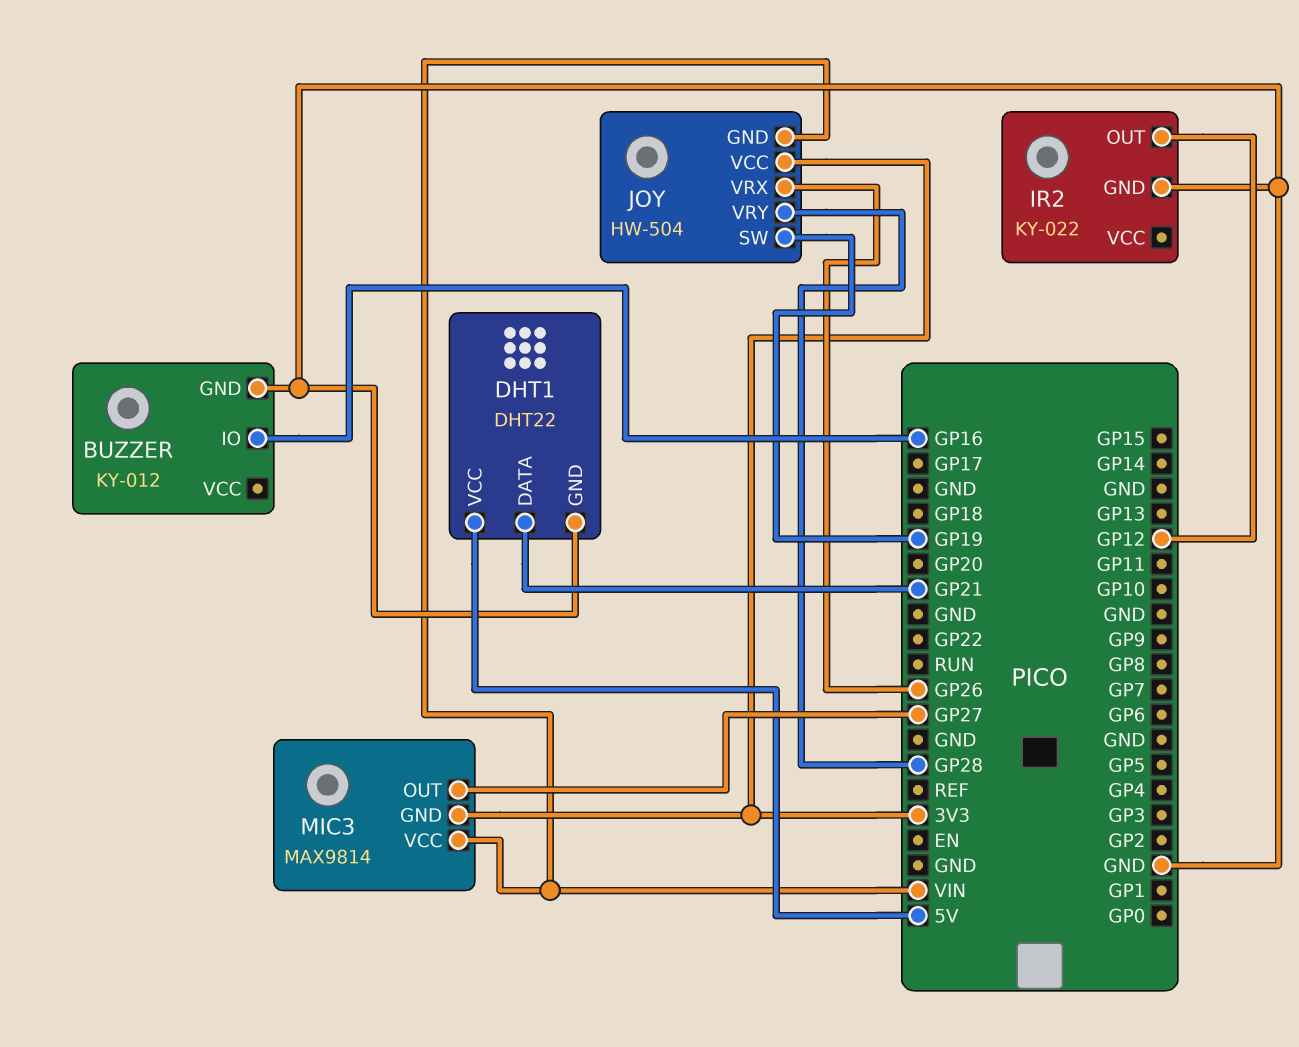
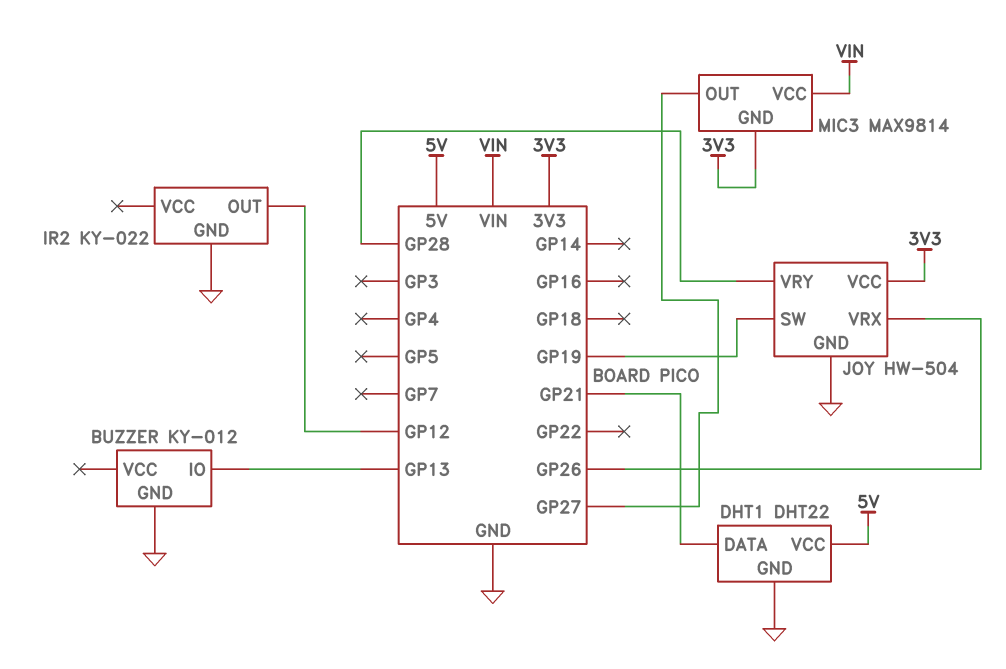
BUZZER pin IO: GP16 -> GP13
JOY pin GND: VIN -> GND

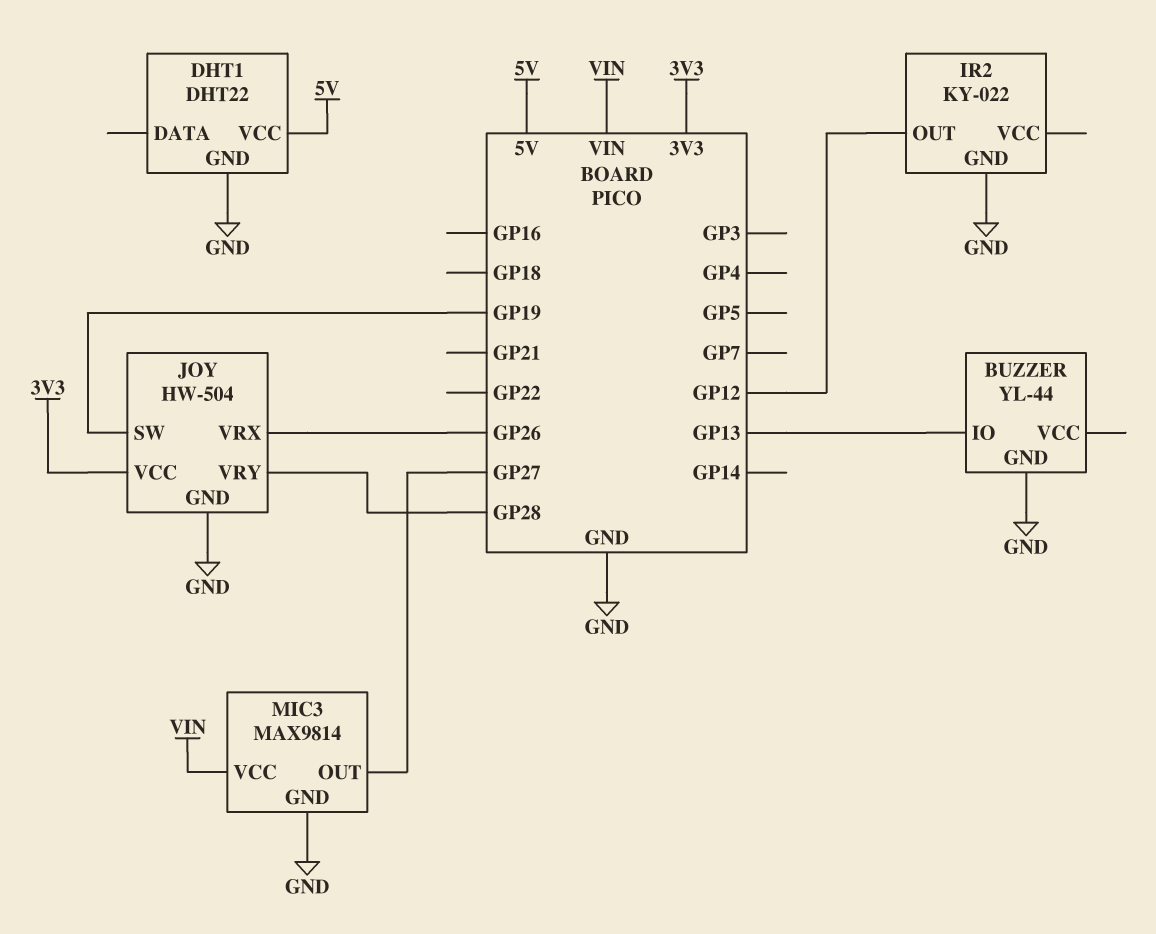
BUZZER: KY-012 -> YL-44
DHT1 pin DATA: GP21 -> none
MIC3 pin GND: 3V3 -> GND

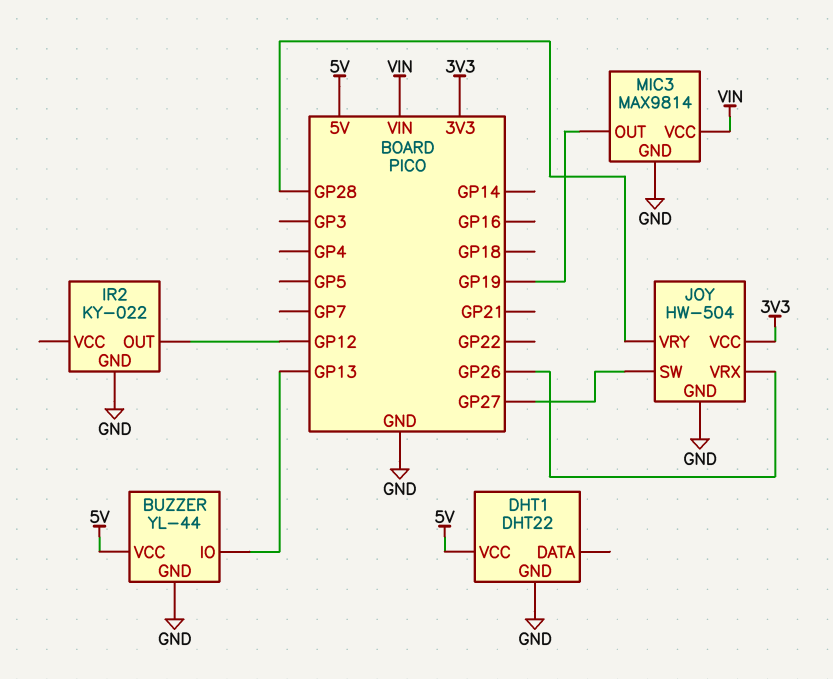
BUZZER pin VCC: none -> 5V
JOY pin SW: GP19 -> GP27
MIC3 pin OUT: GP27 -> GP19

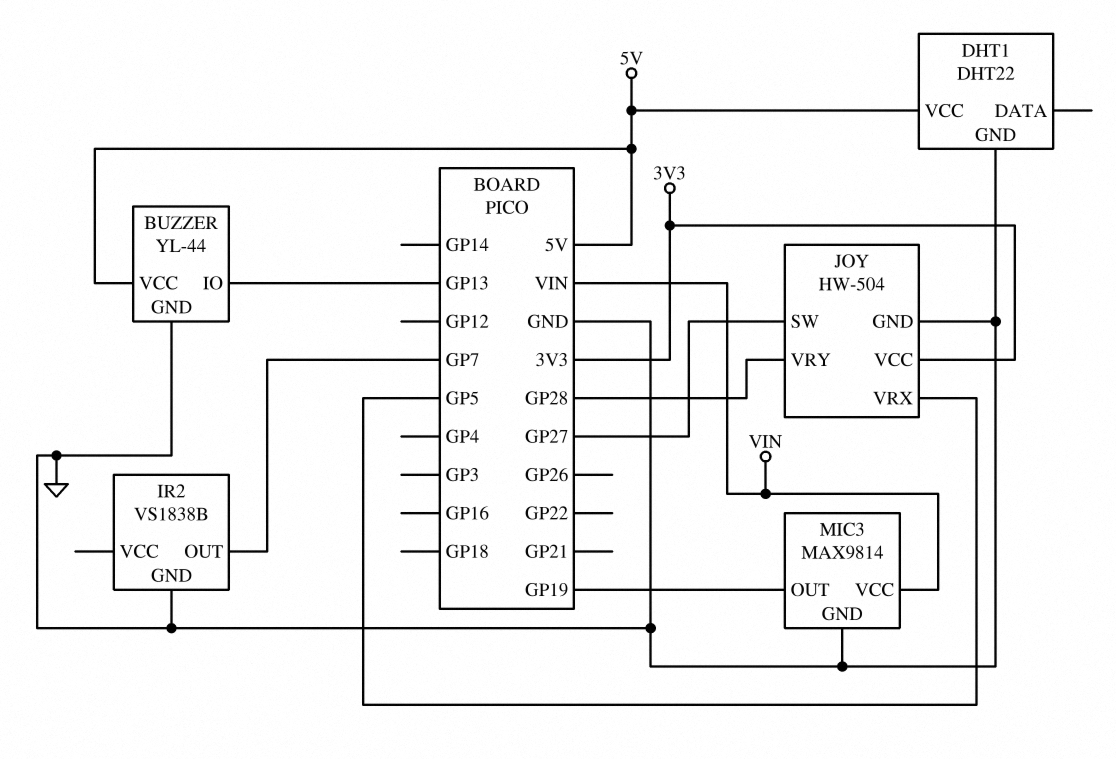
IR2: KY-022 -> VS1838B
IR2 pin OUT: GP12 -> GP7
JOY pin VRX: GP26 -> GP5

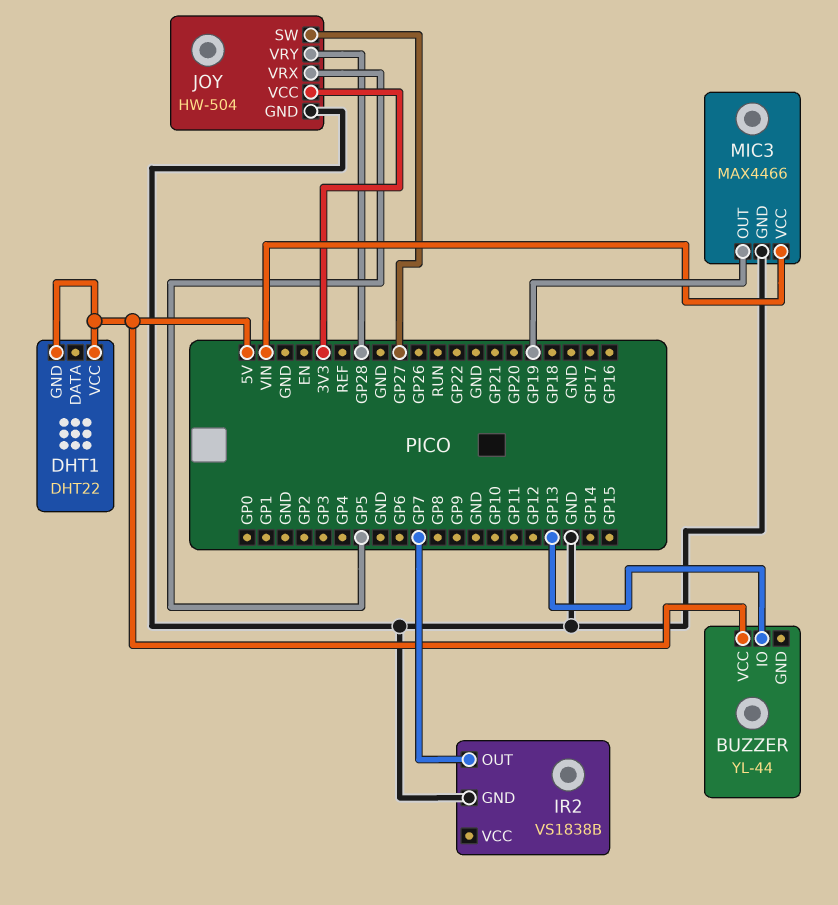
BUZZER pin GND: GND -> none
DHT1 pin GND: GND -> 5V
MIC3: MAX9814 -> MAX4466

